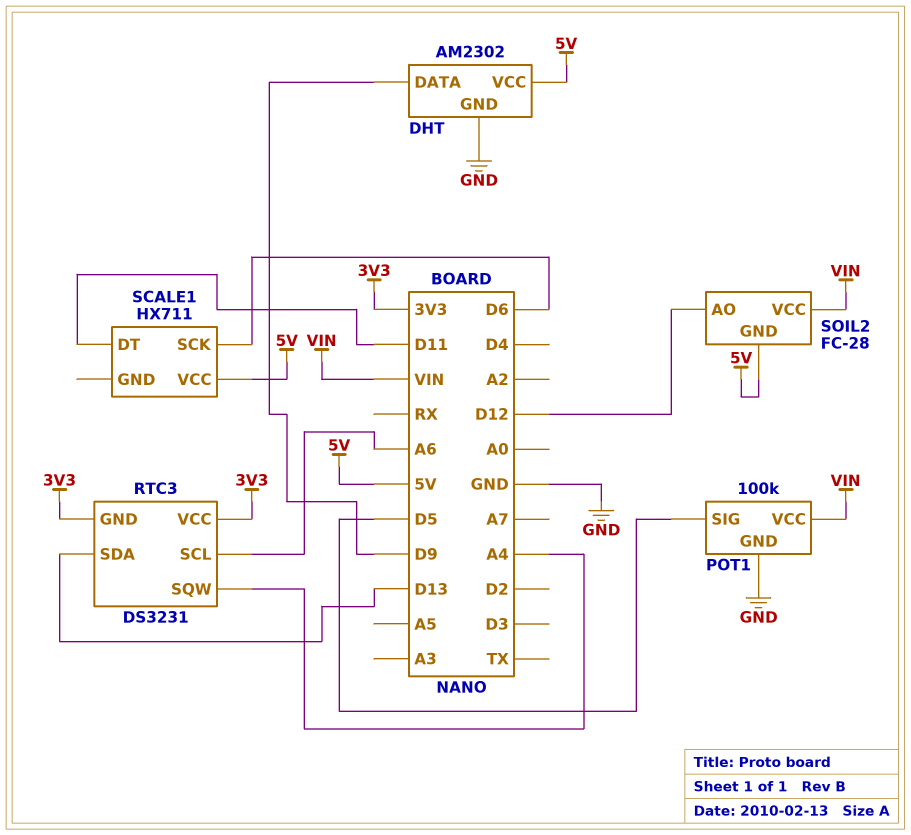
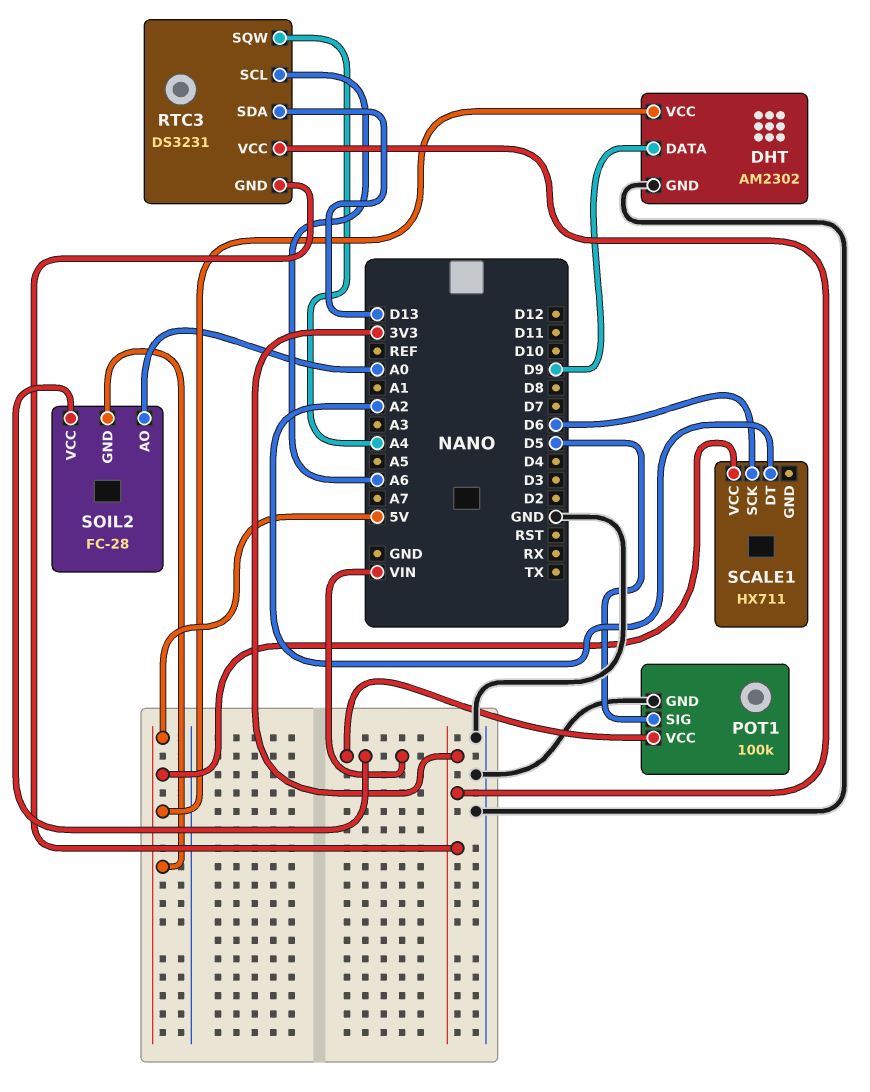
SCALE1 pin DT: D11 -> A2
SOIL2 pin AO: D12 -> A0

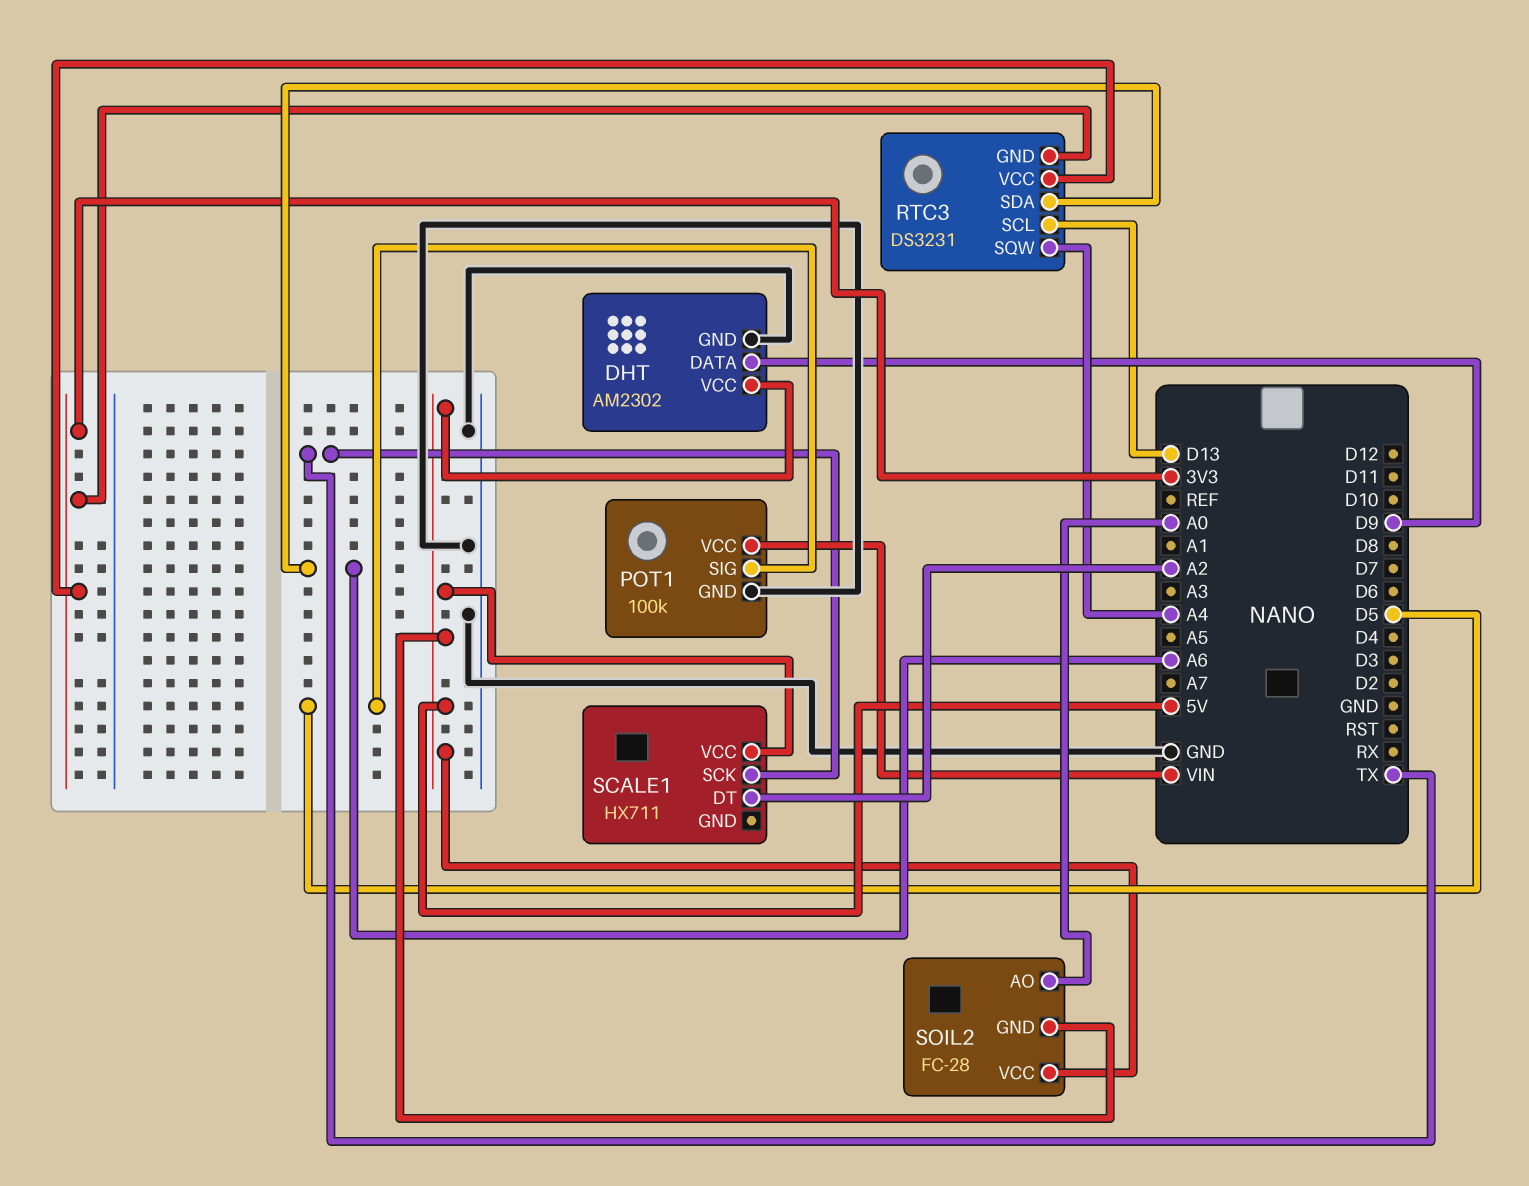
RTC3 pin SCL: A6 -> D13
RTC3 pin SDA: D13 -> A6
SCALE1 pin SCK: D6 -> TX
SOIL2 pin VCC: VIN -> 5V

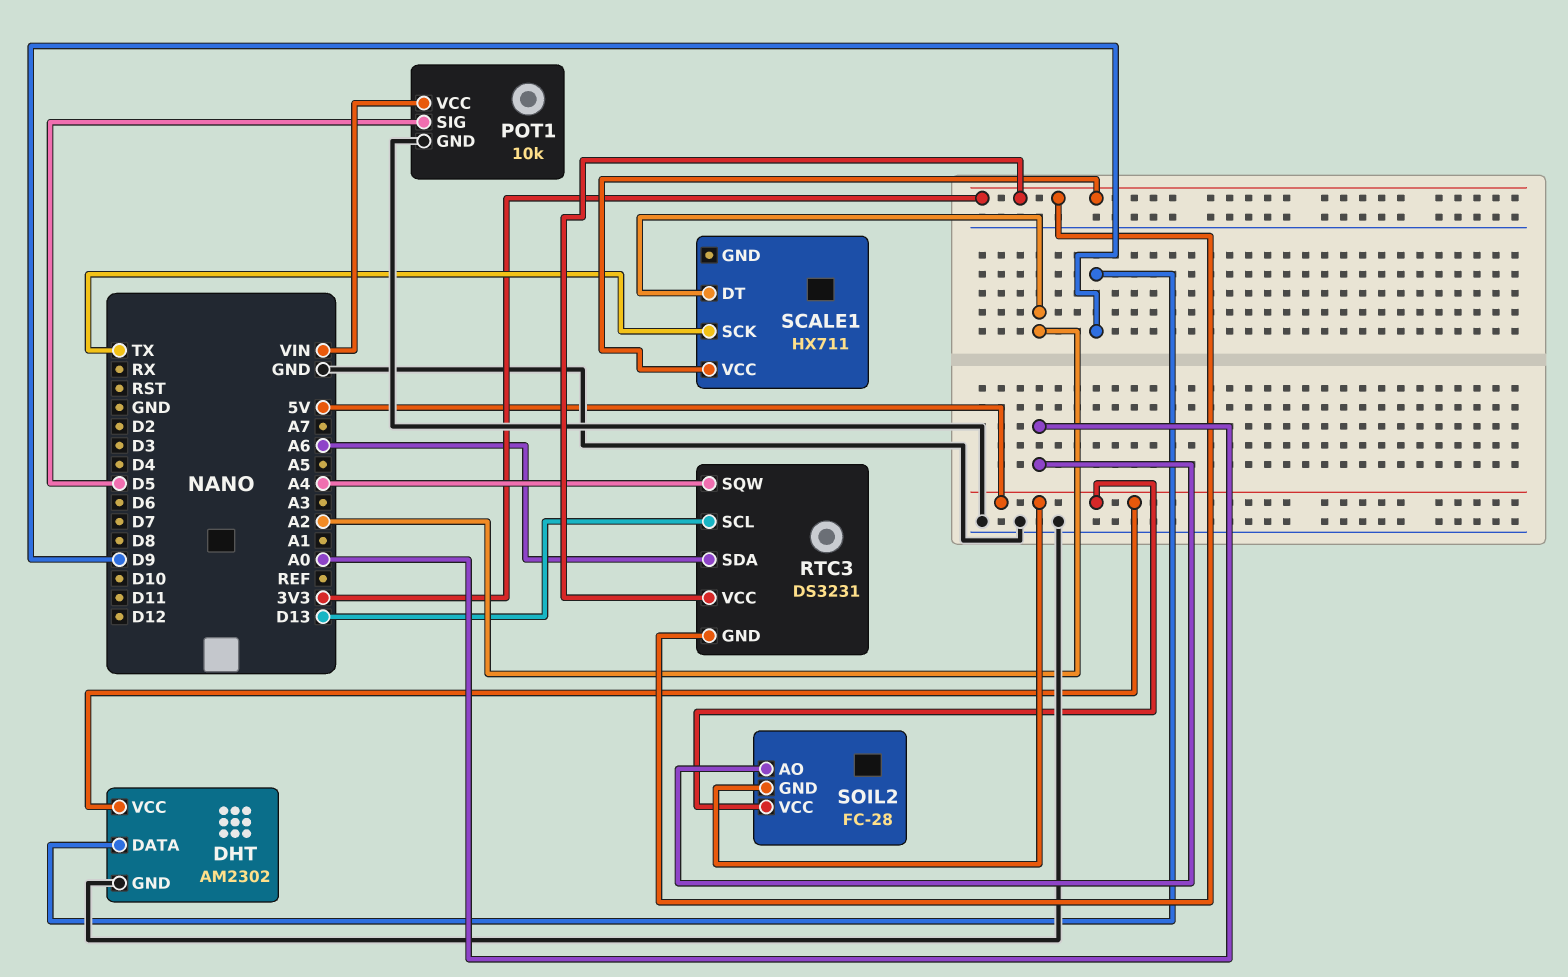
POT1: 100k -> 10k
SCALE1 pin VCC: 5V -> 3V3

